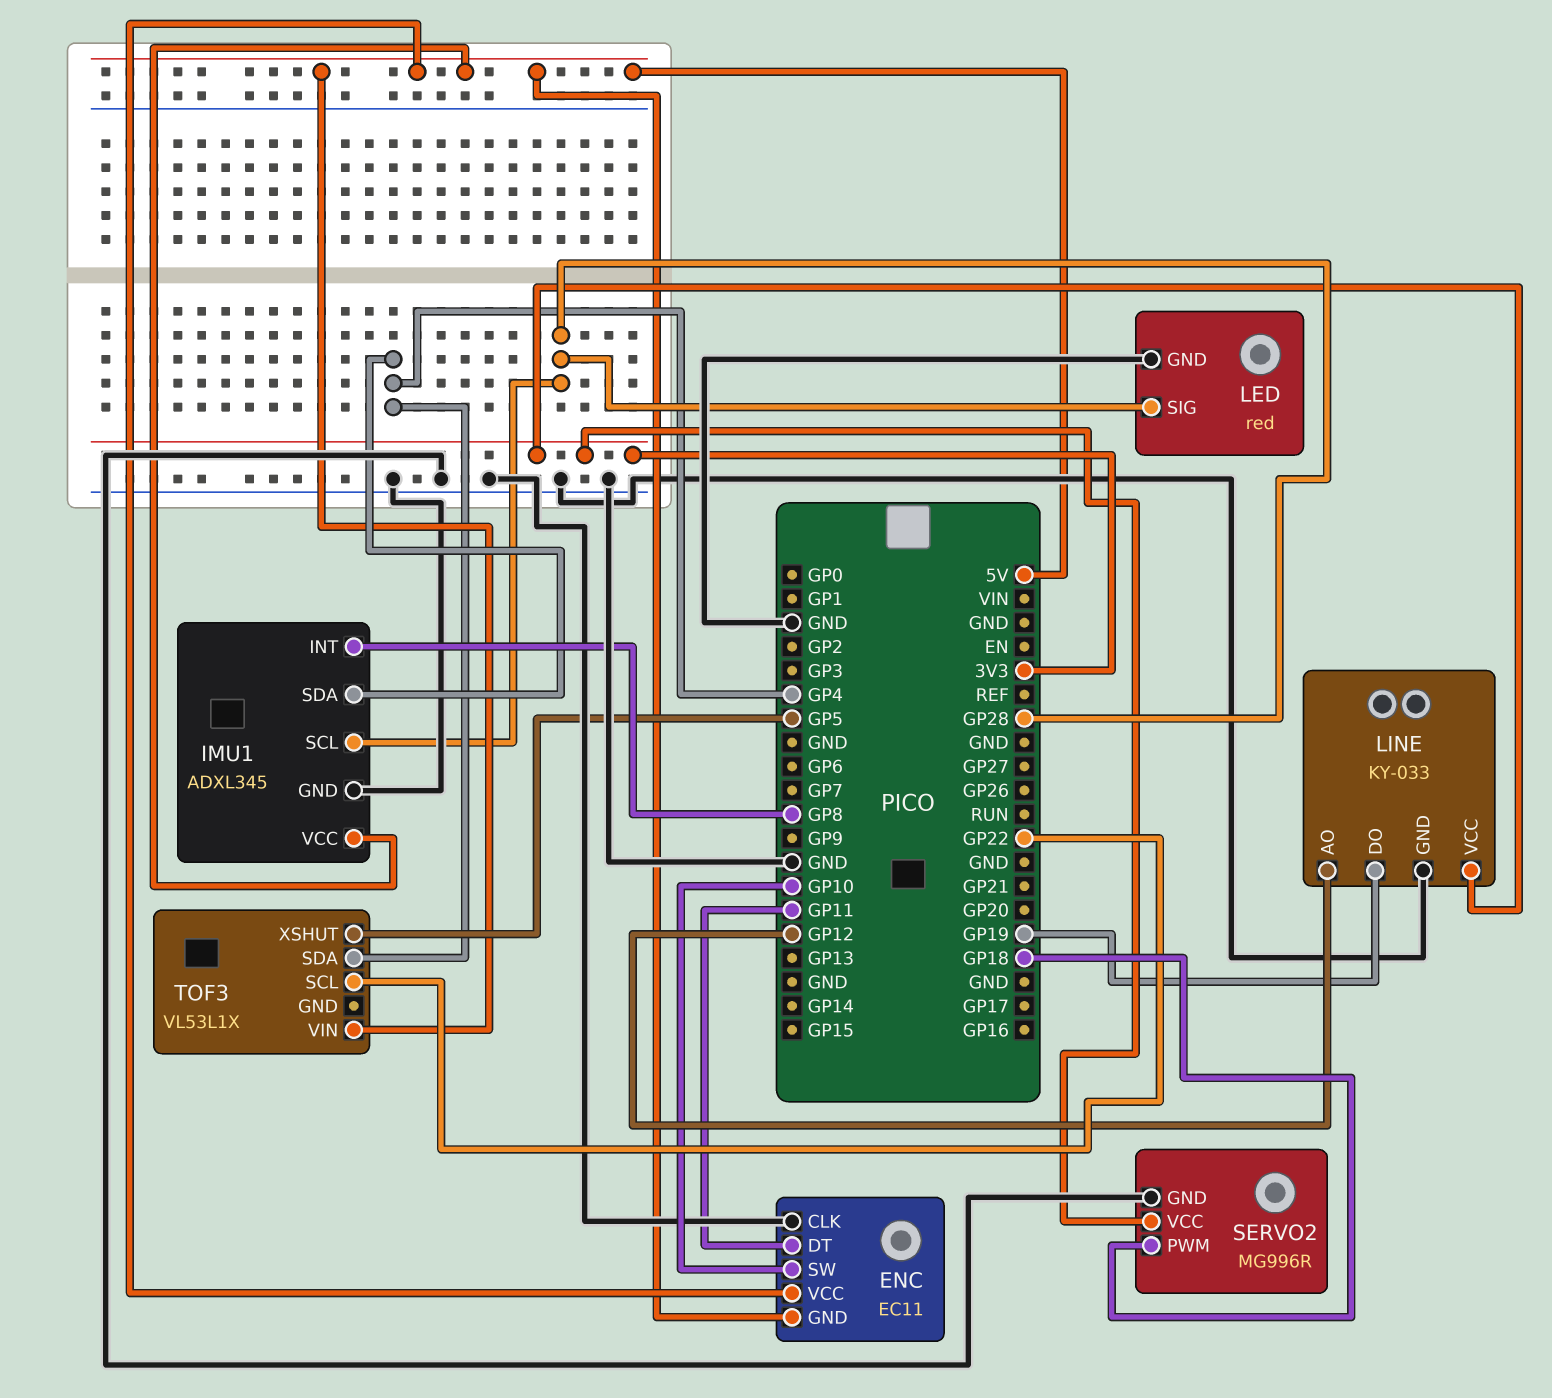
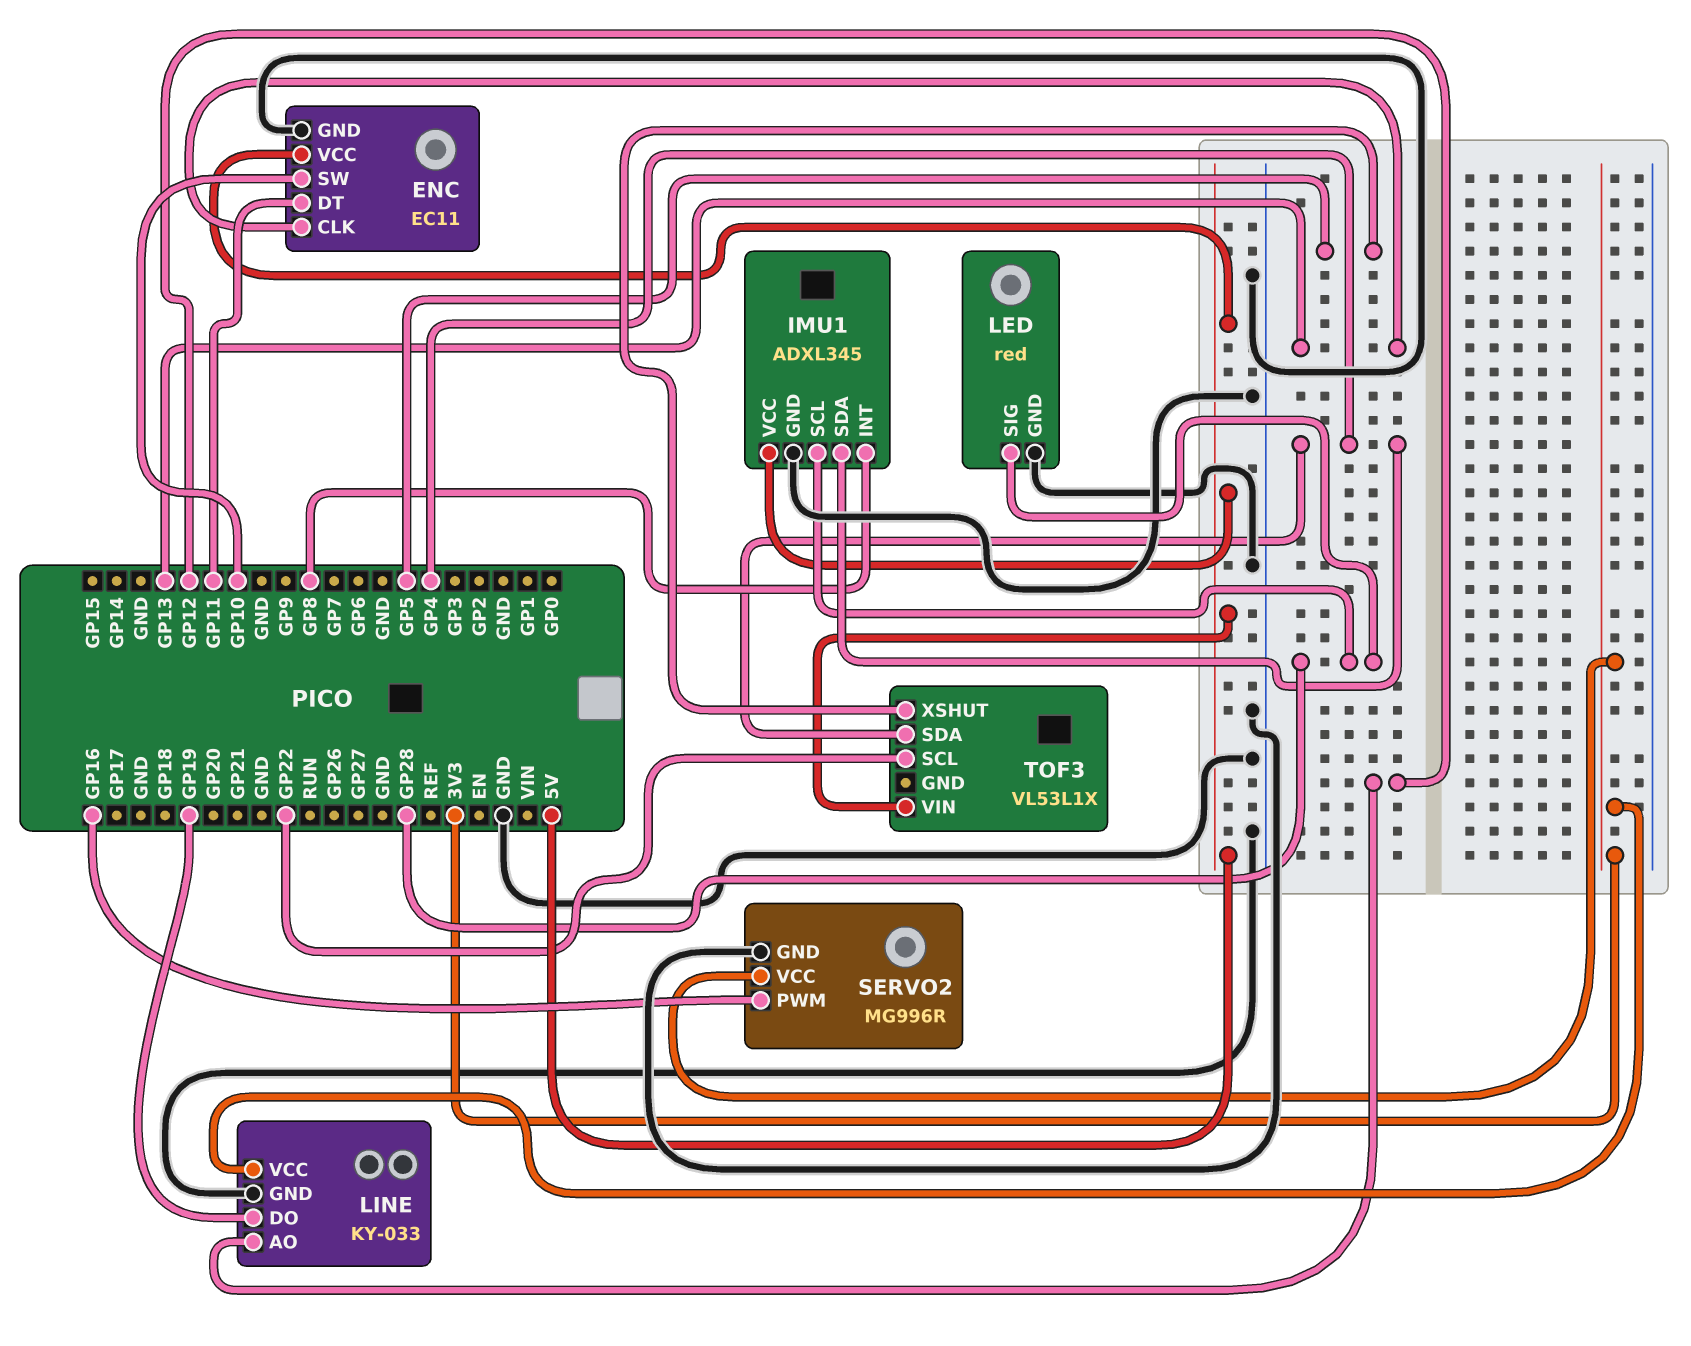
ENC pin CLK: GND -> GP13
ENC pin GND: 5V -> GND
SERVO2 pin PWM: GP18 -> GP16

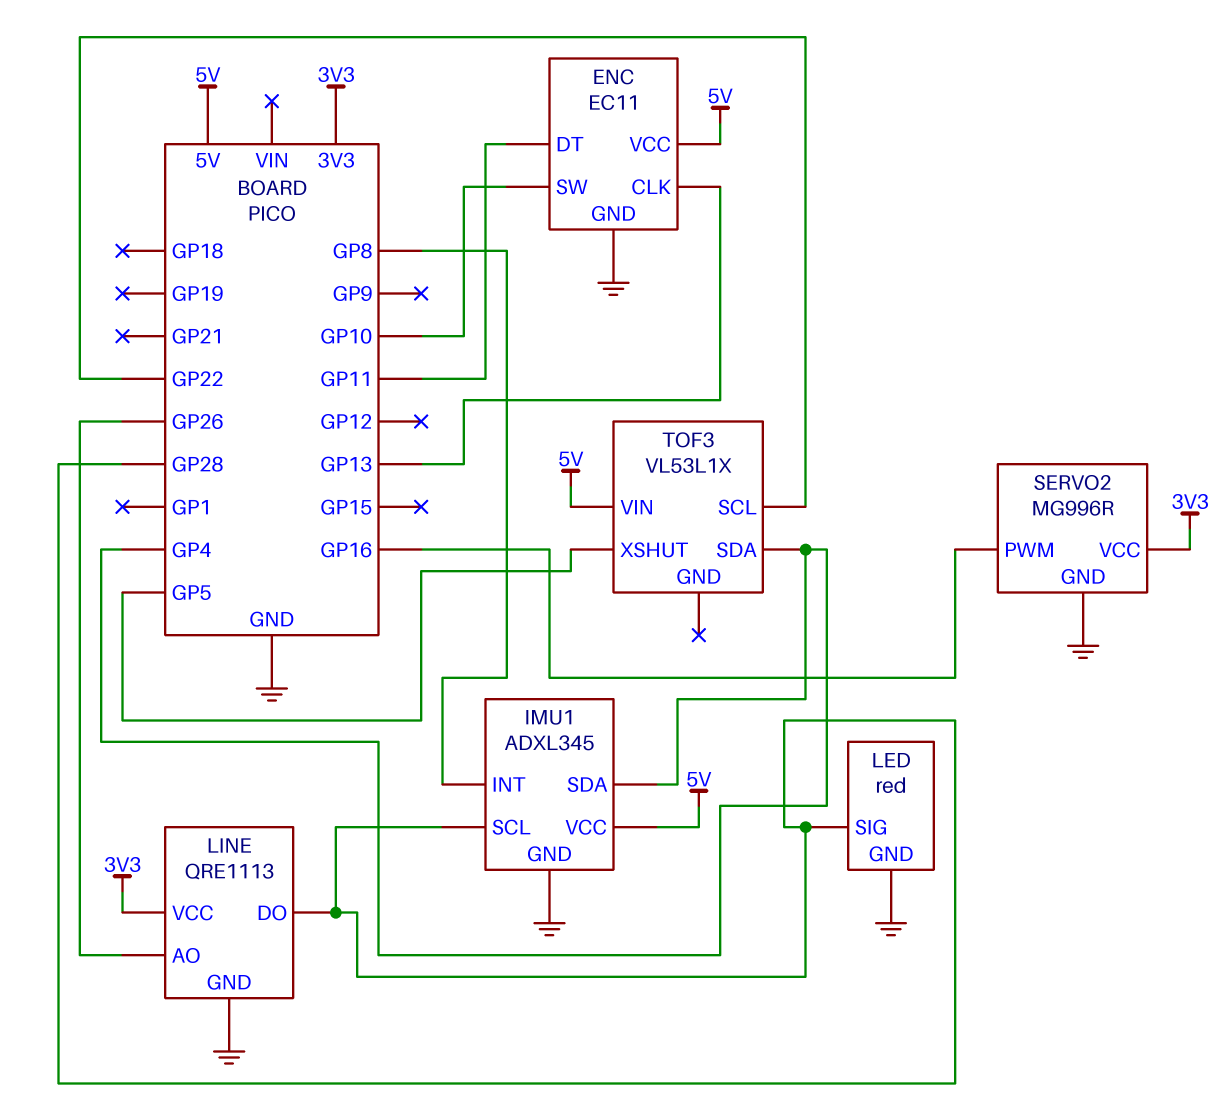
LINE: KY-033 -> QRE1113
LINE pin AO: GP12 -> GP26
LINE pin DO: GP19 -> GP28

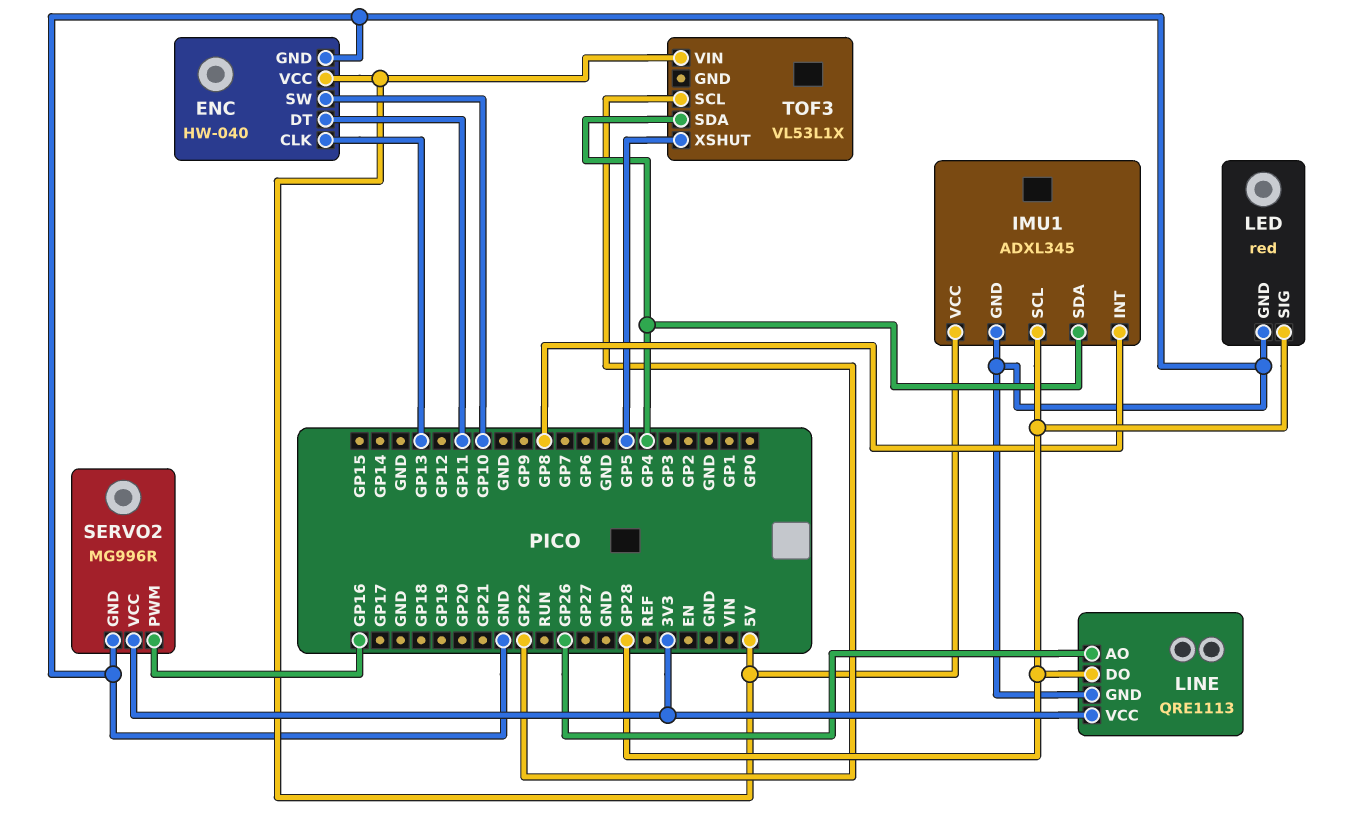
ENC: EC11 -> HW-040

